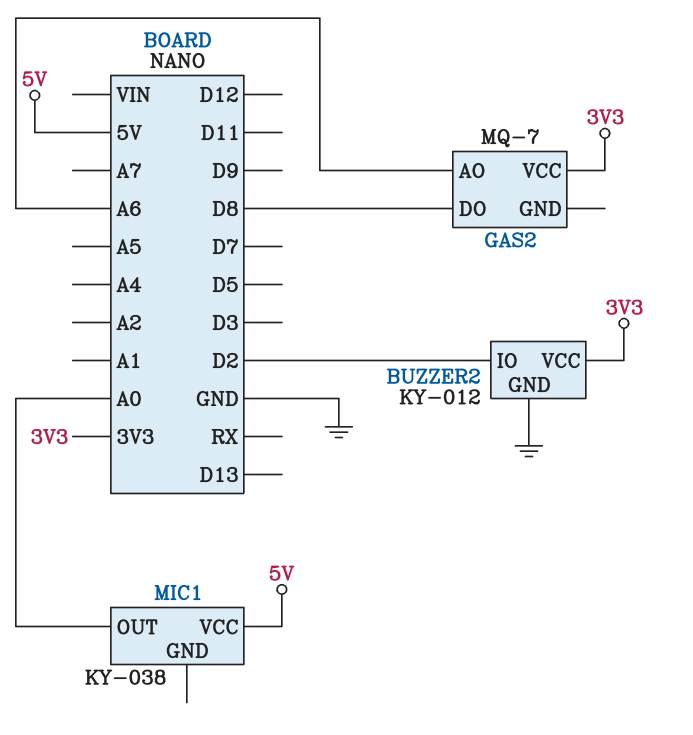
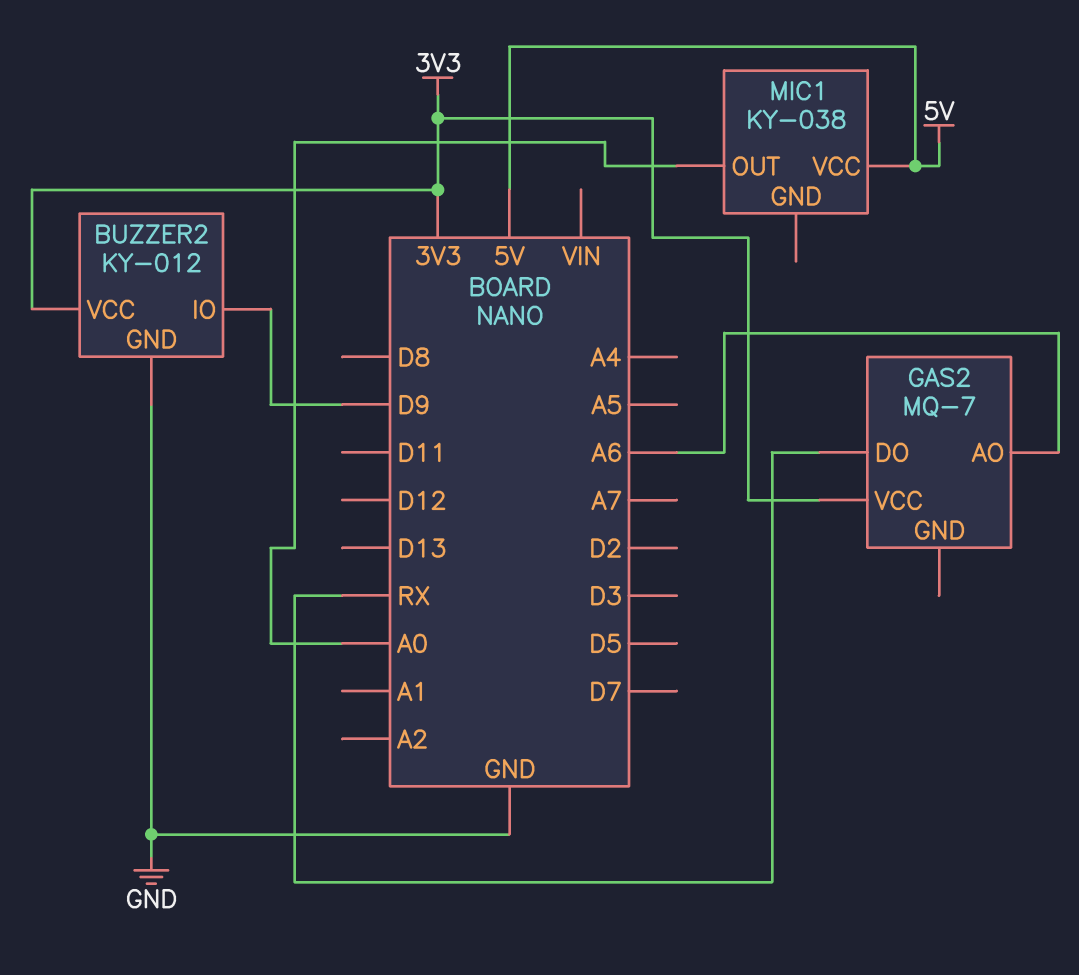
BUZZER2 pin IO: D2 -> D9
GAS2 pin DO: D8 -> RX

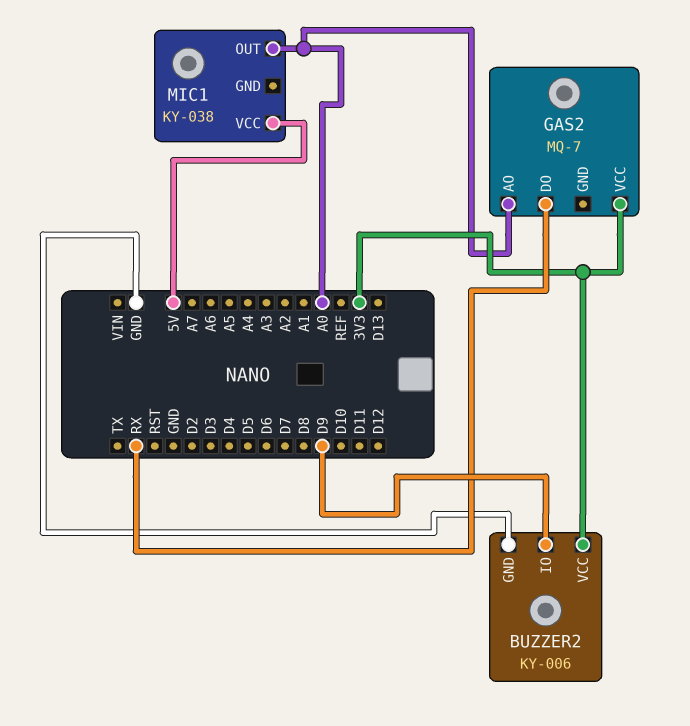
BUZZER2: KY-012 -> KY-006
GAS2 pin AO: A6 -> A0

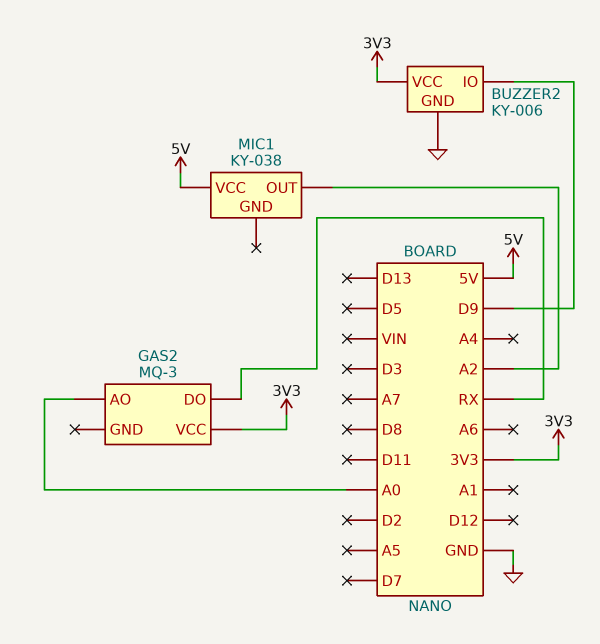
GAS2: MQ-7 -> MQ-3
MIC1 pin OUT: A0 -> A2

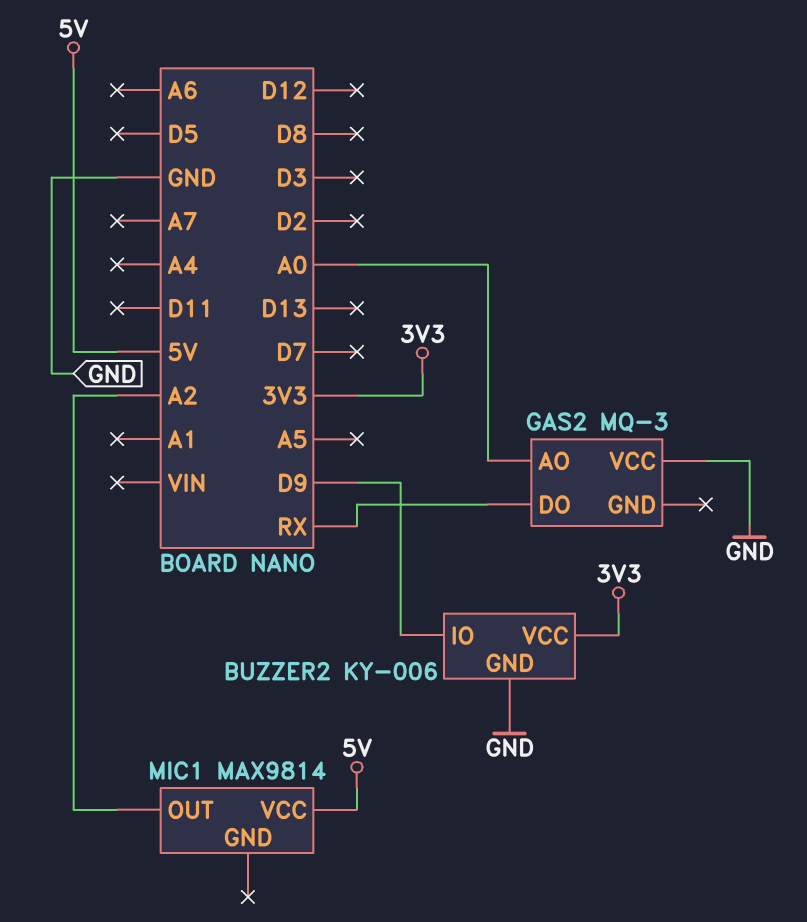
GAS2 pin VCC: 3V3 -> GND
MIC1: KY-038 -> MAX9814

